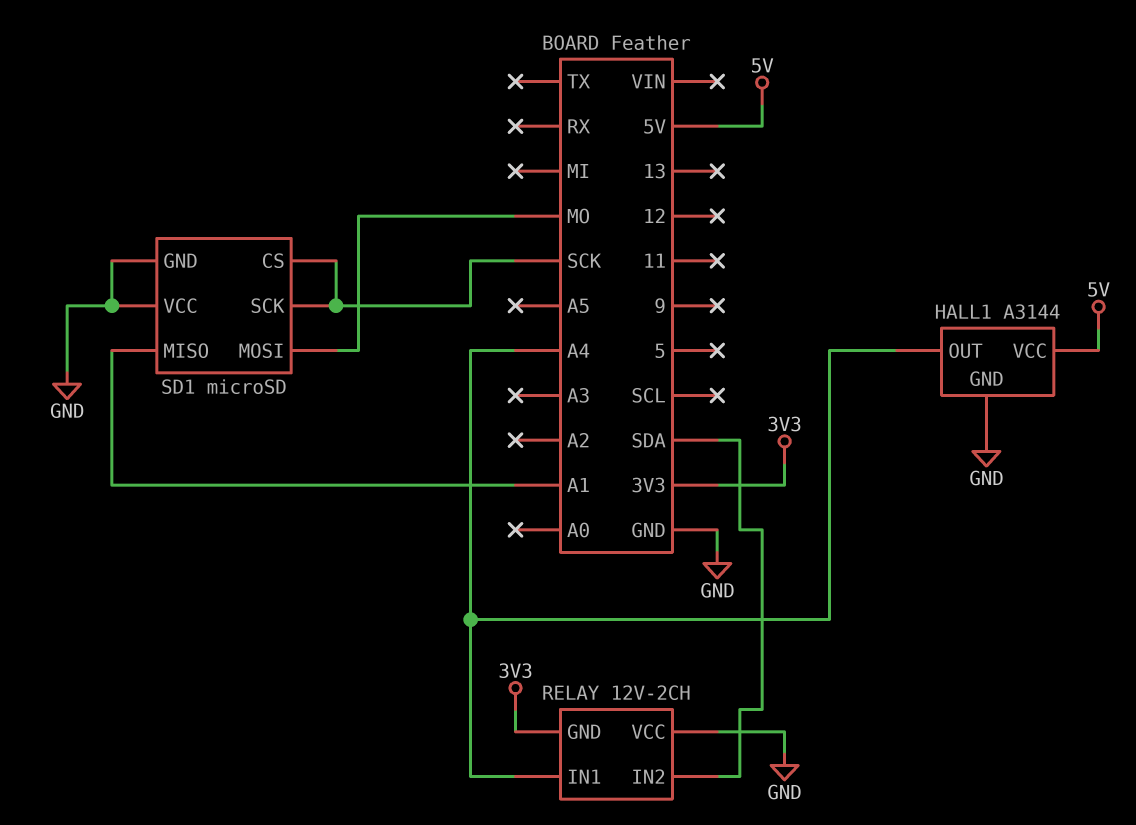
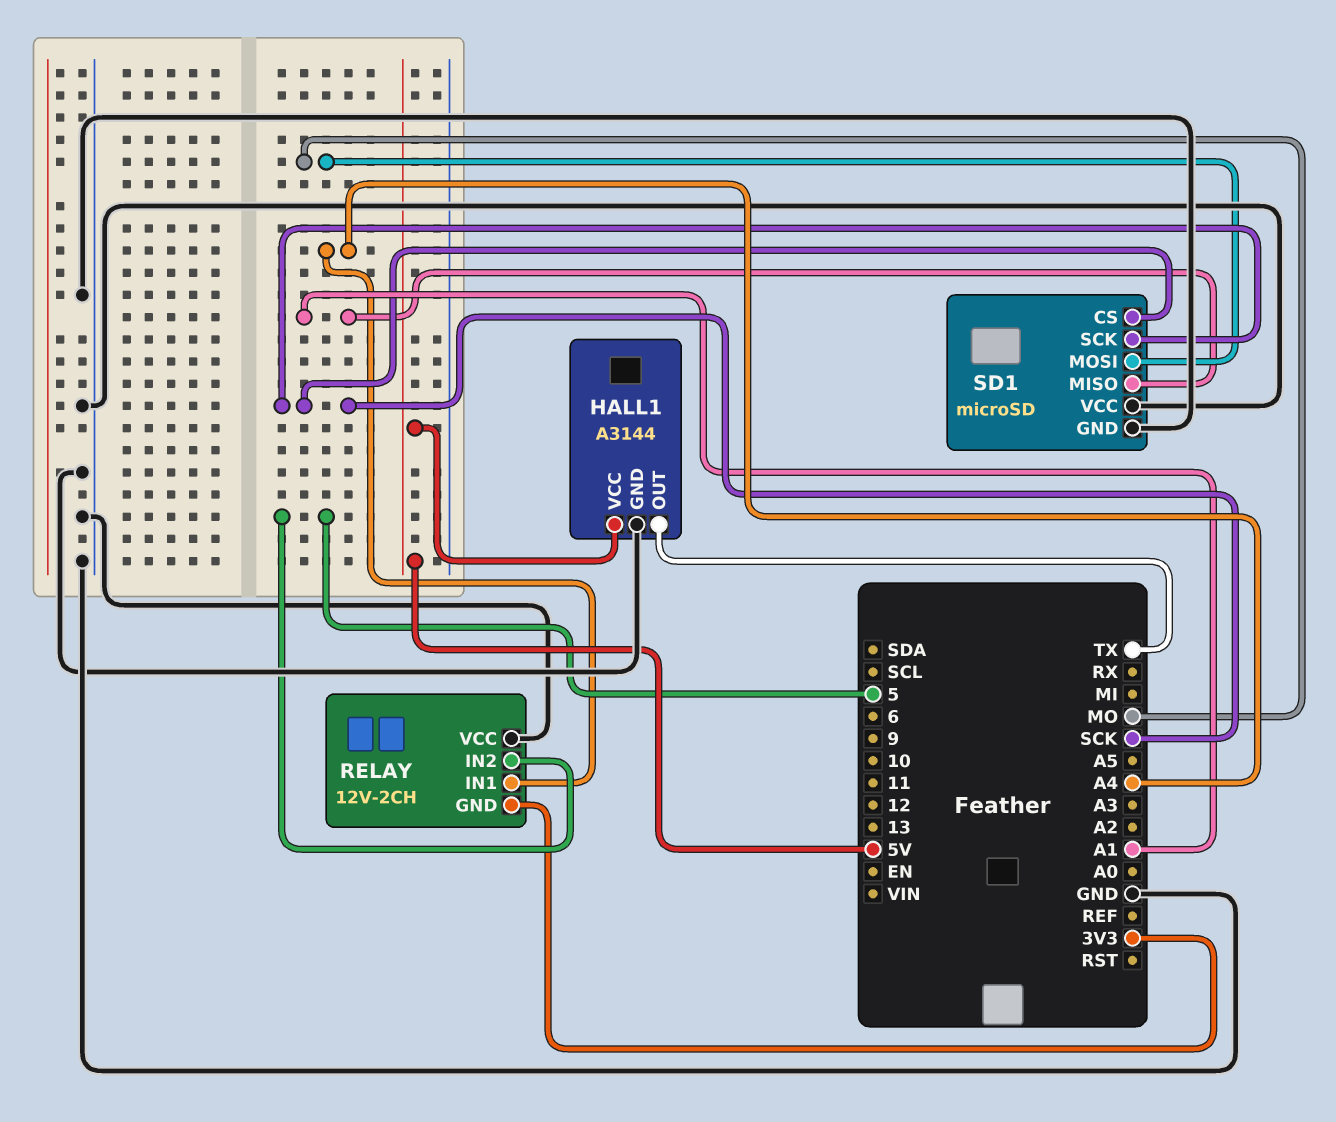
HALL1 pin OUT: A4 -> TX
RELAY pin IN2: SDA -> 5

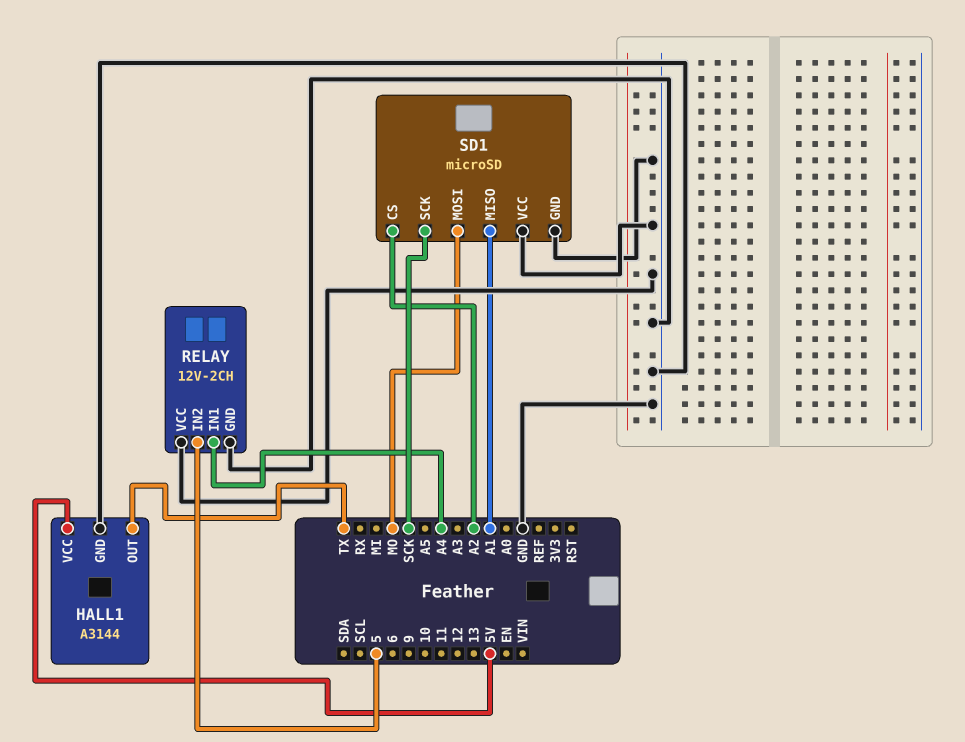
RELAY pin GND: 3V3 -> GND
SD1 pin CS: SCK -> A2

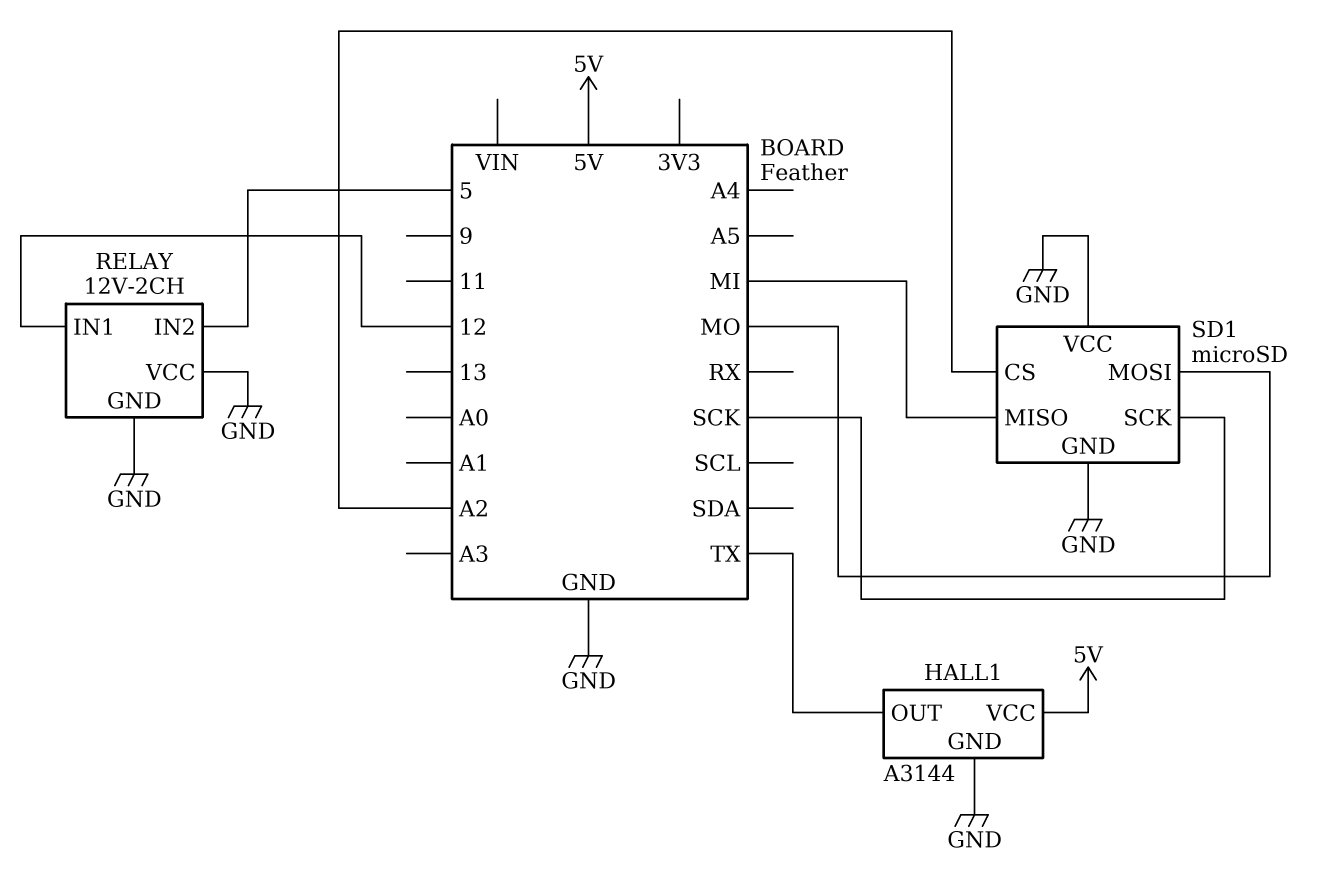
RELAY pin IN1: A4 -> 12
SD1 pin MISO: A1 -> MI

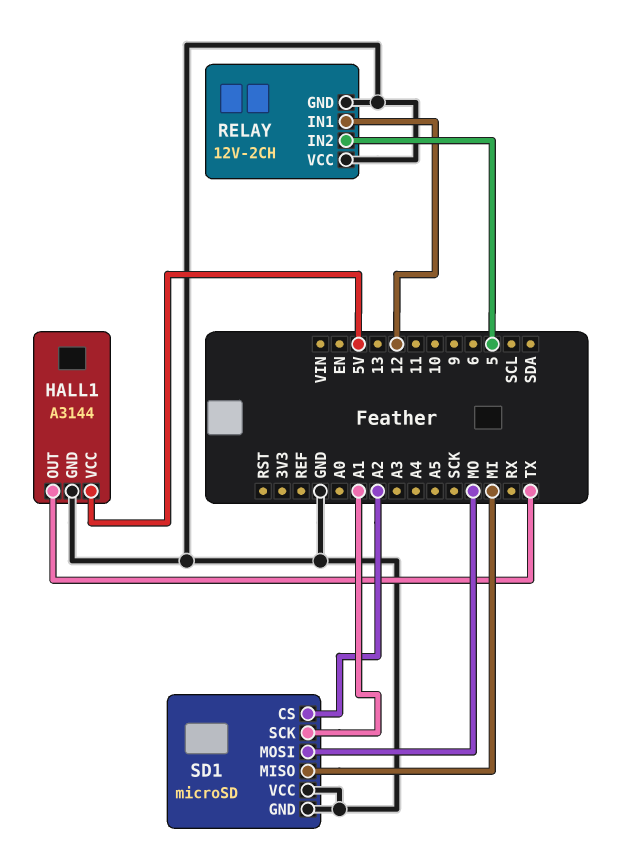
SD1 pin SCK: SCK -> A1

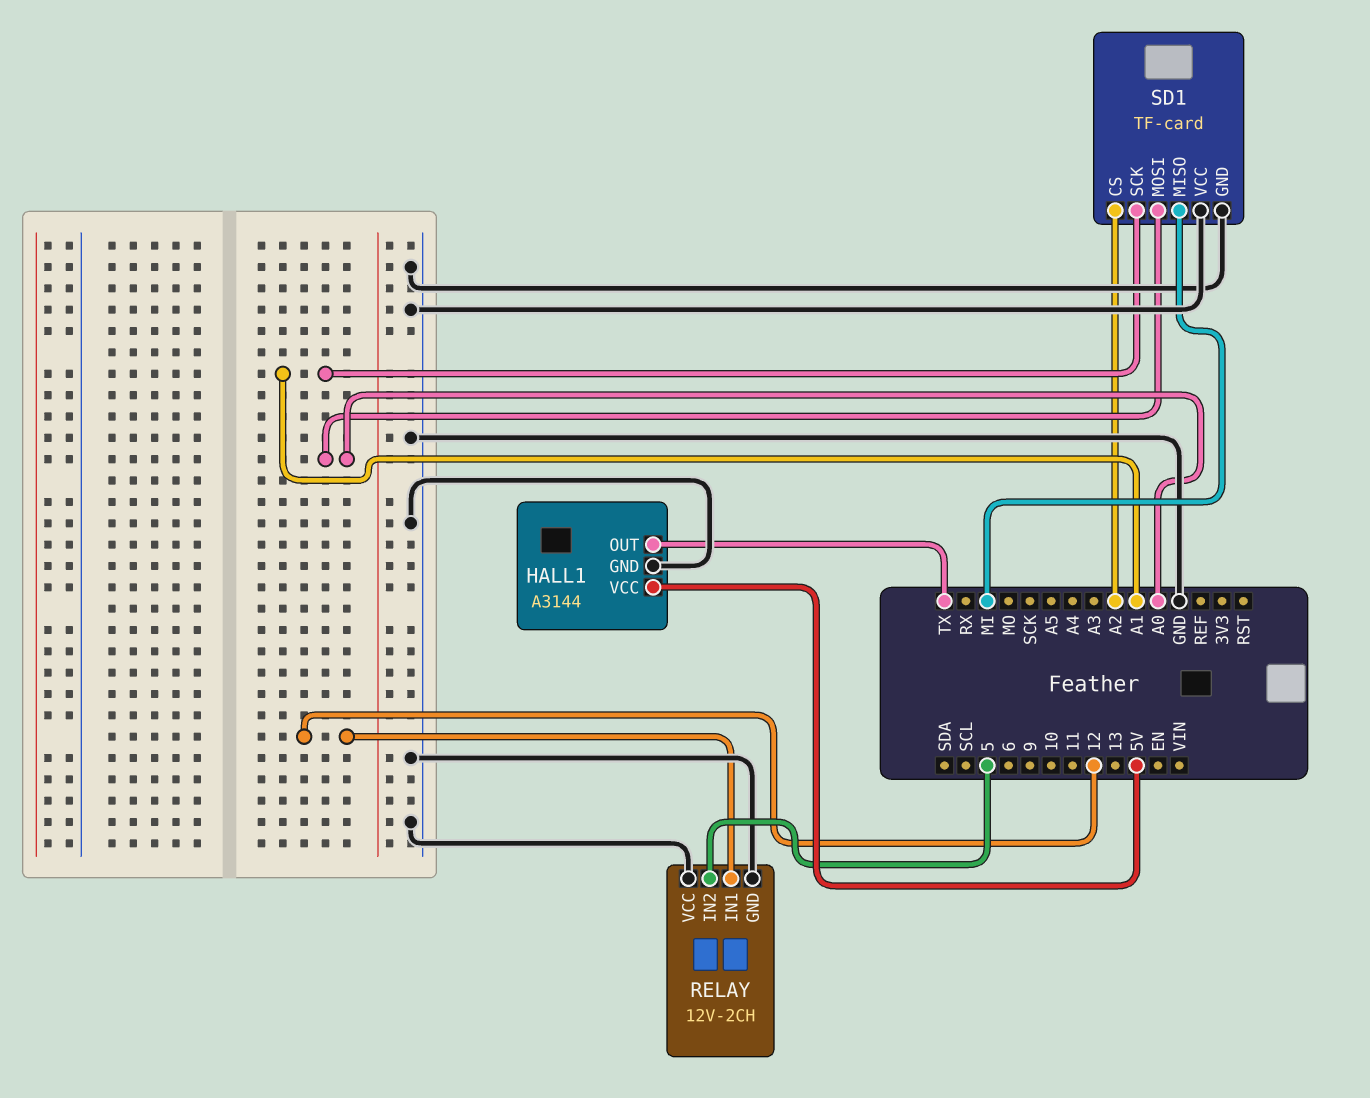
SD1: microSD -> TF-card
SD1 pin MOSI: MO -> A0

